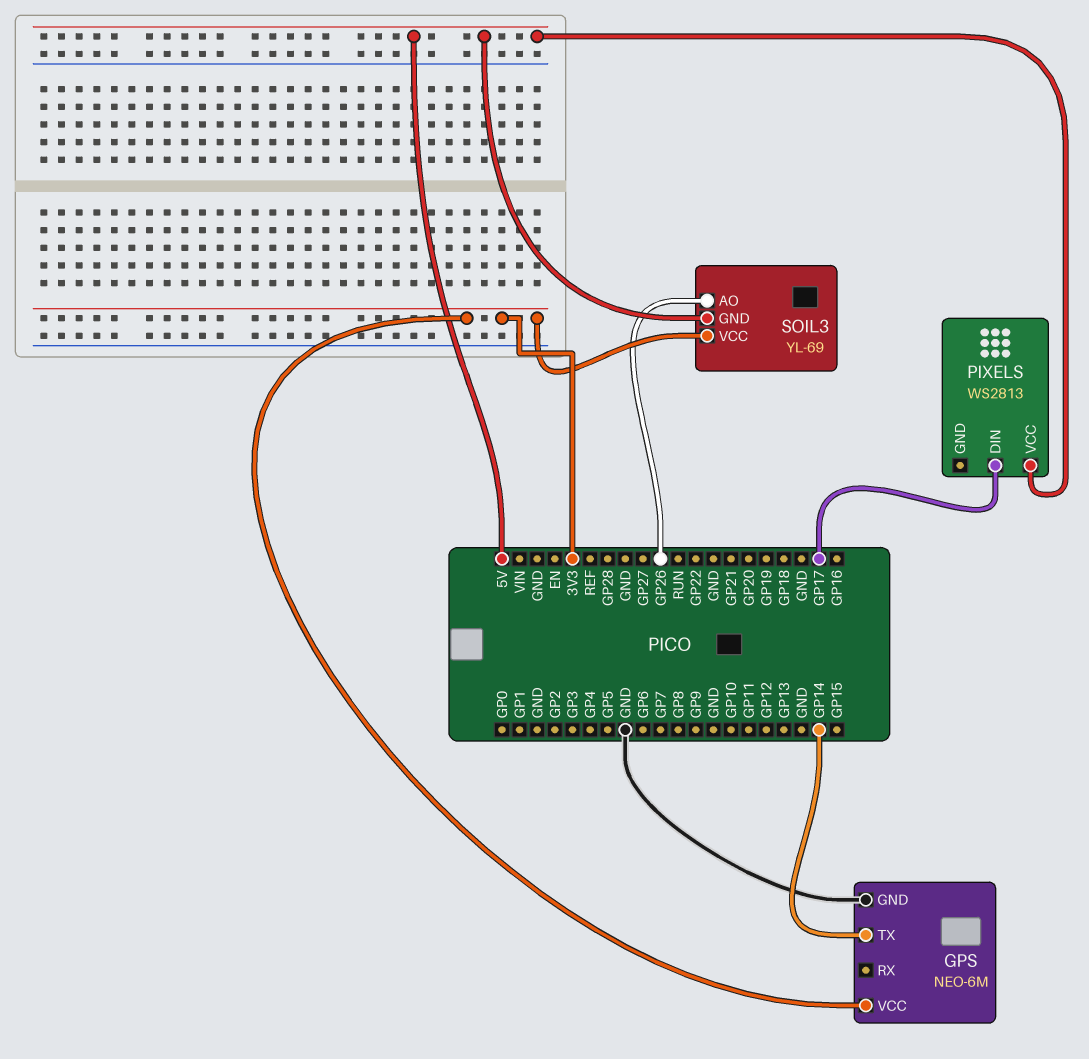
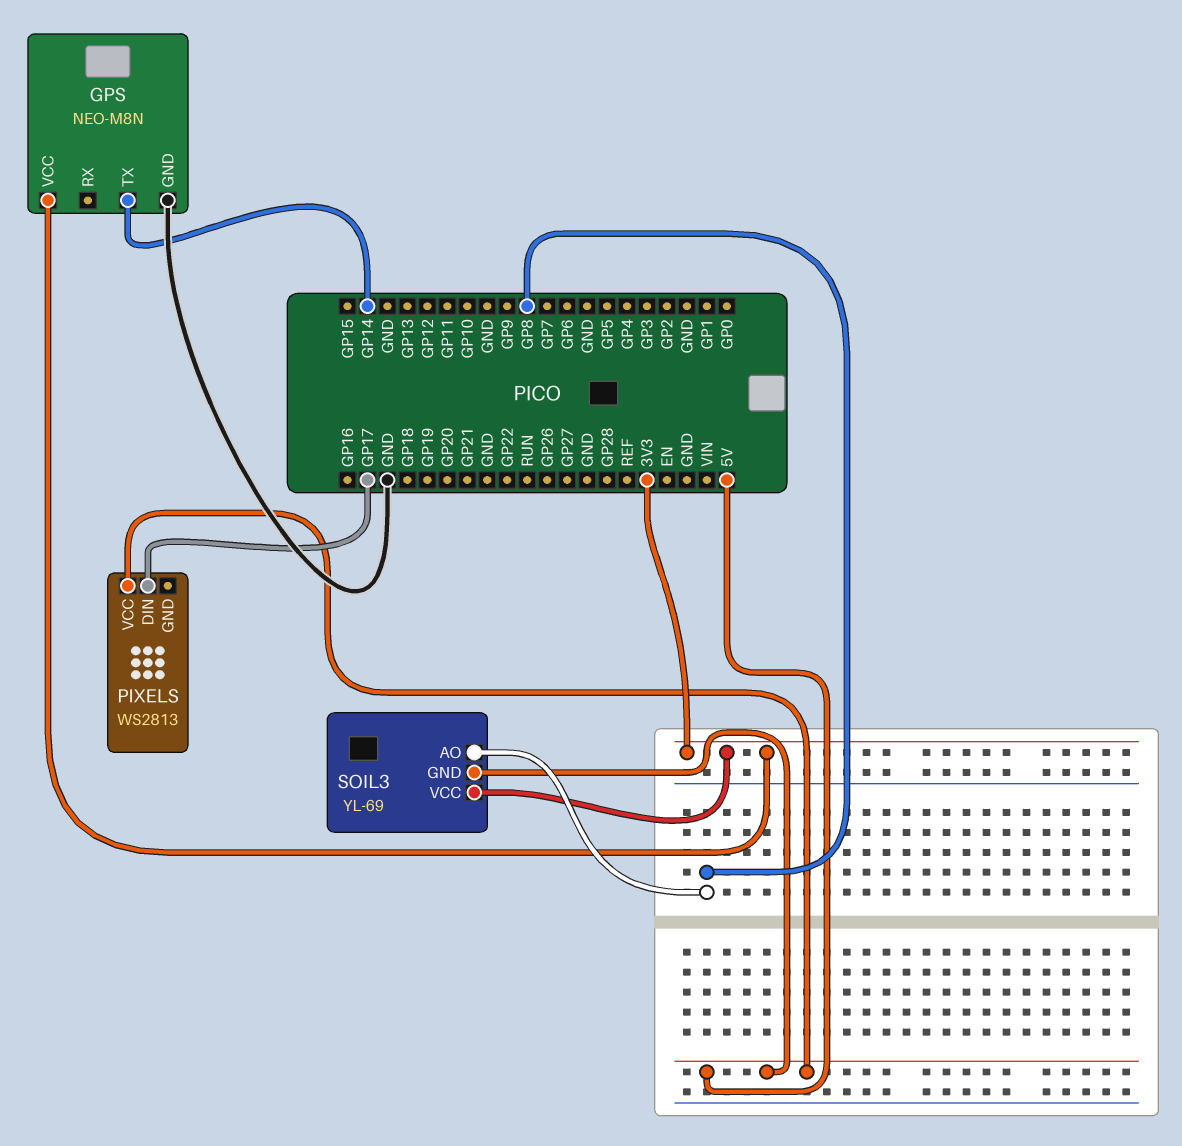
GPS: NEO-6M -> NEO-M8N
SOIL3 pin AO: GP26 -> GP8

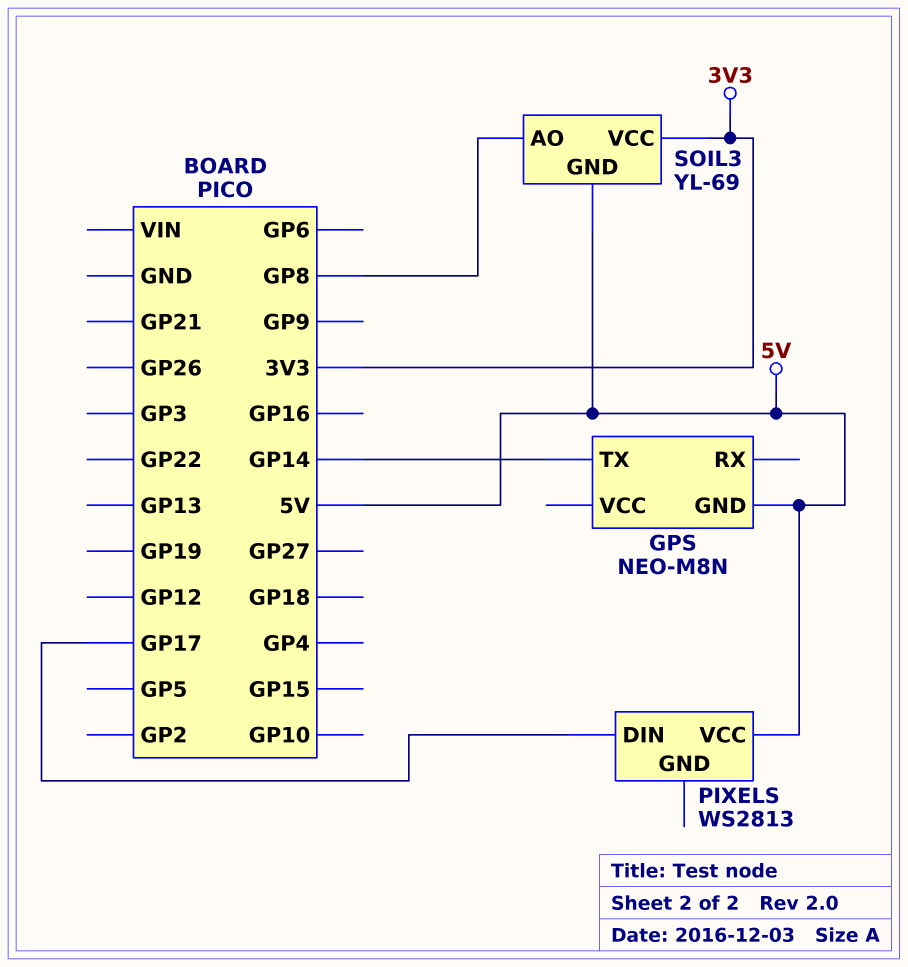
GPS pin GND: GND -> 5V
GPS pin VCC: 3V3 -> none

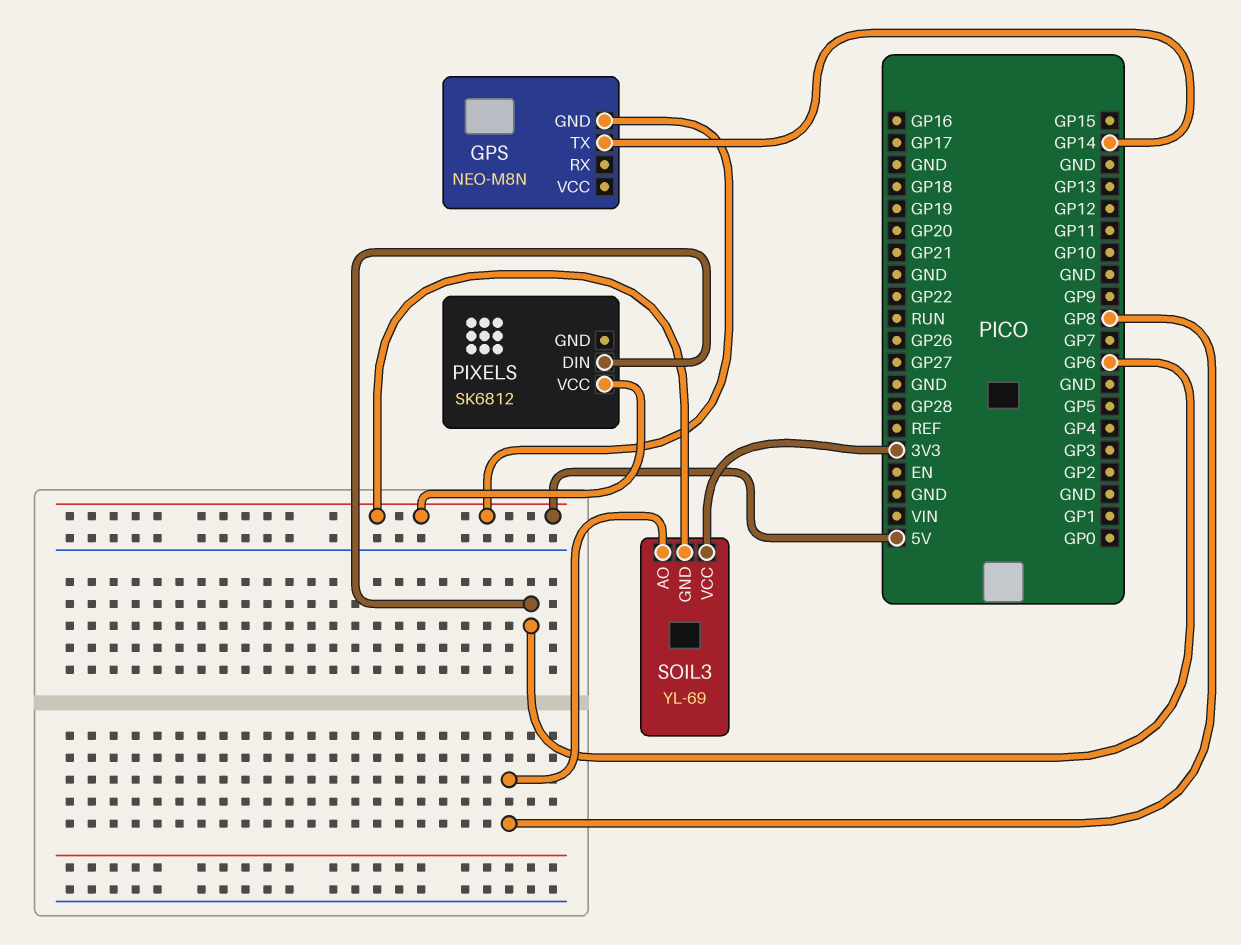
PIXELS: WS2813 -> SK6812
PIXELS pin DIN: GP17 -> GP6

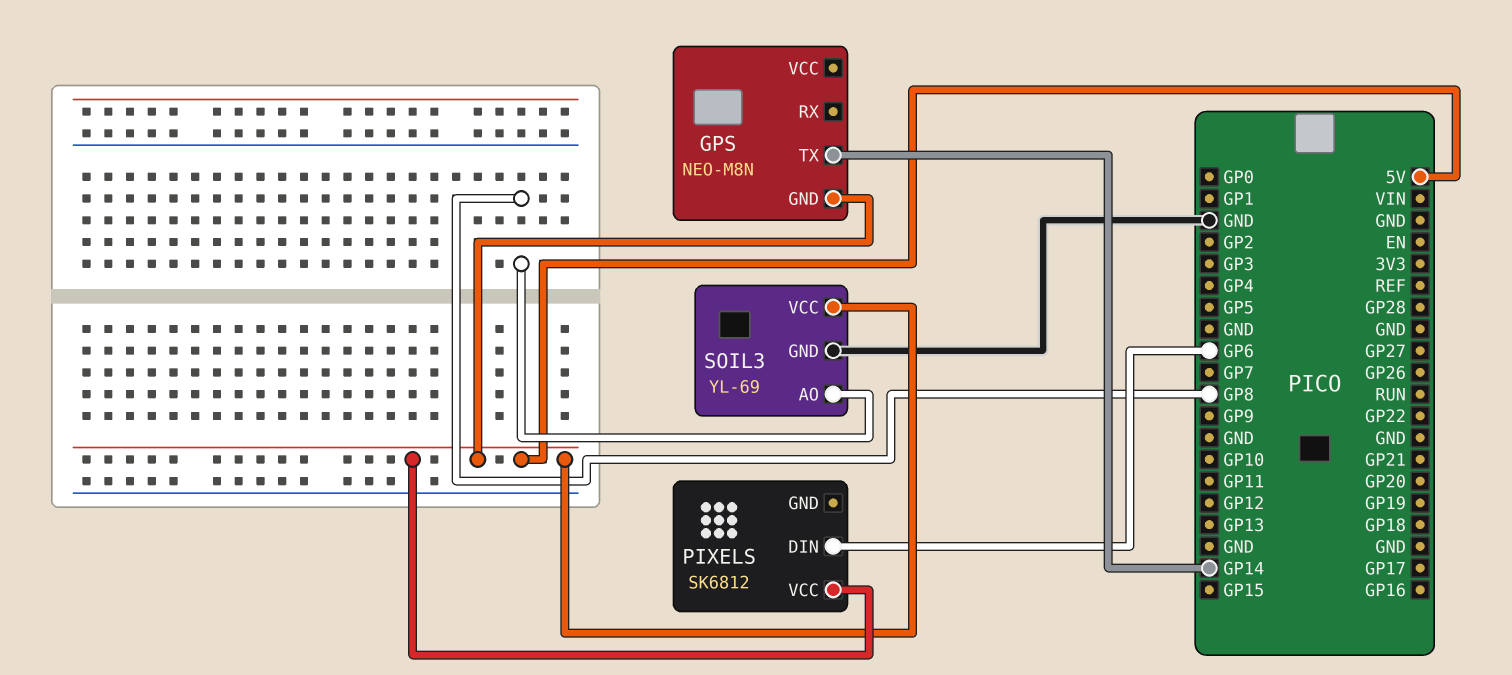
SOIL3 pin GND: 5V -> GND
SOIL3 pin VCC: 3V3 -> 5V

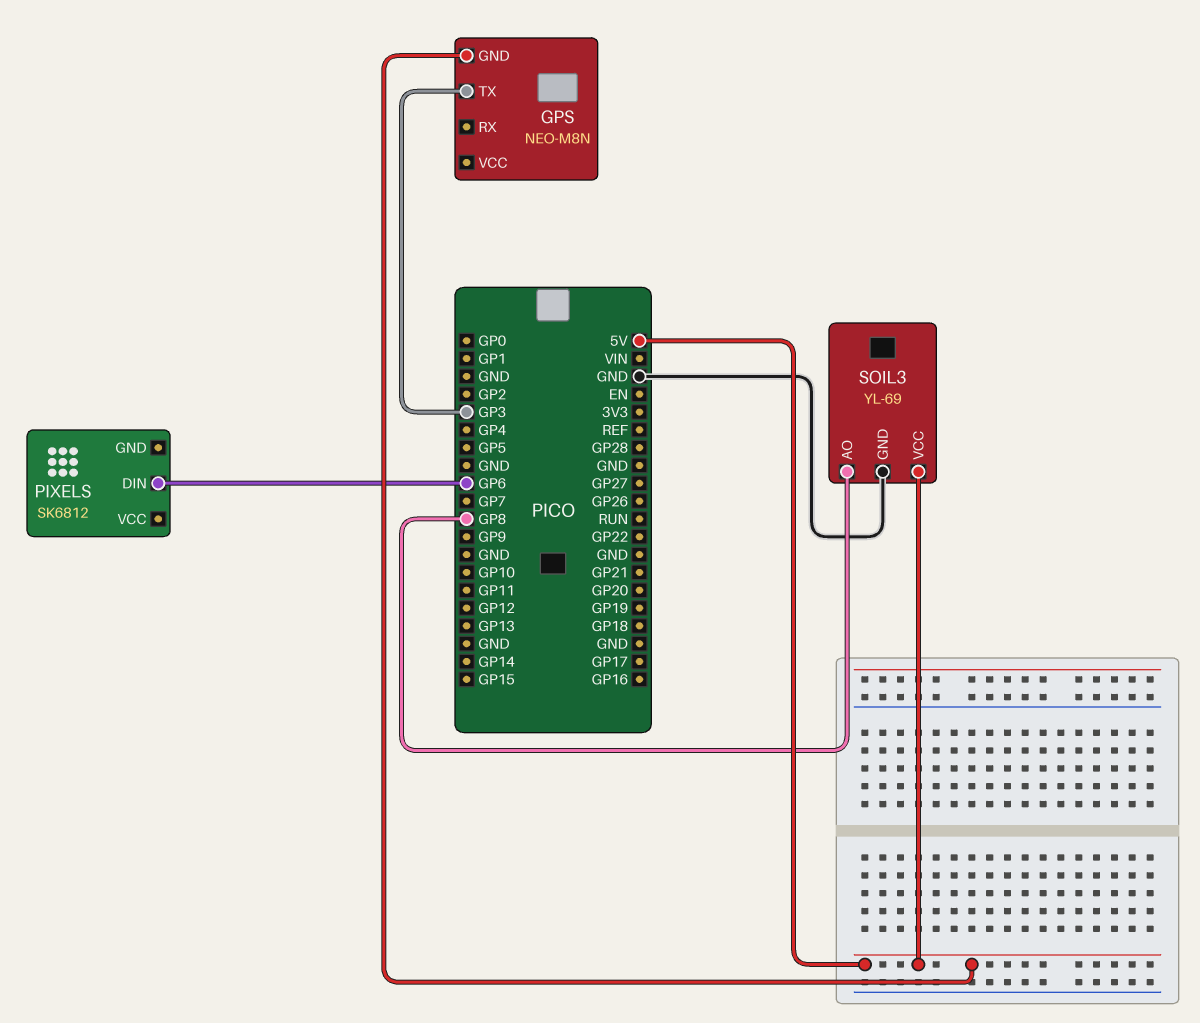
GPS pin TX: GP14 -> GP3
PIXELS pin VCC: 5V -> none

